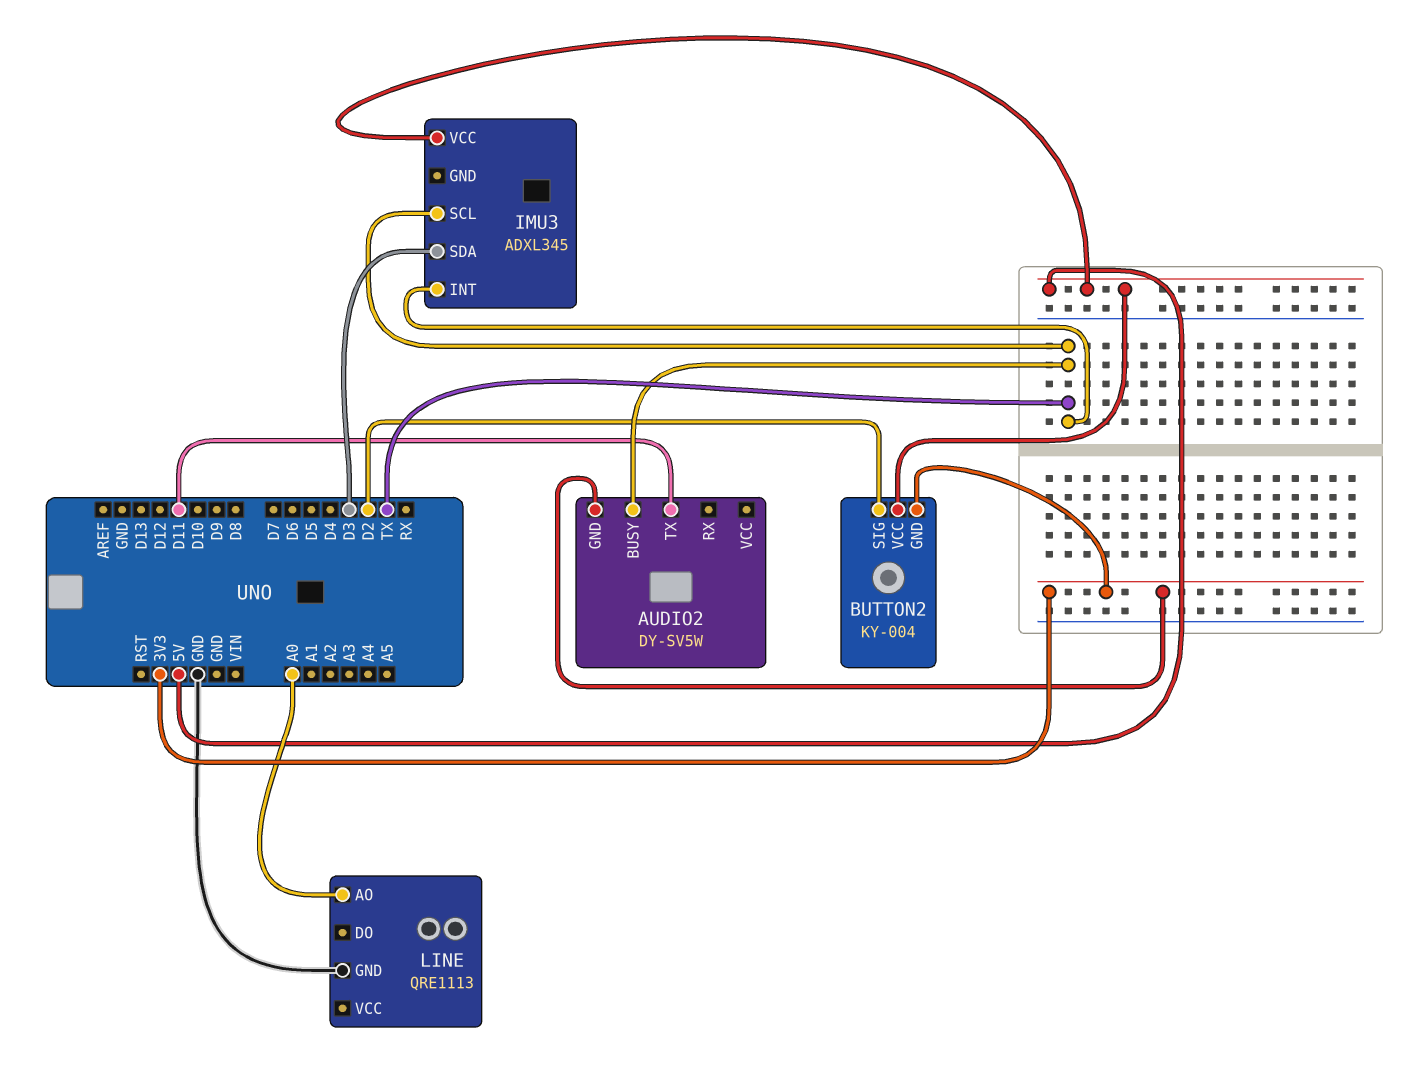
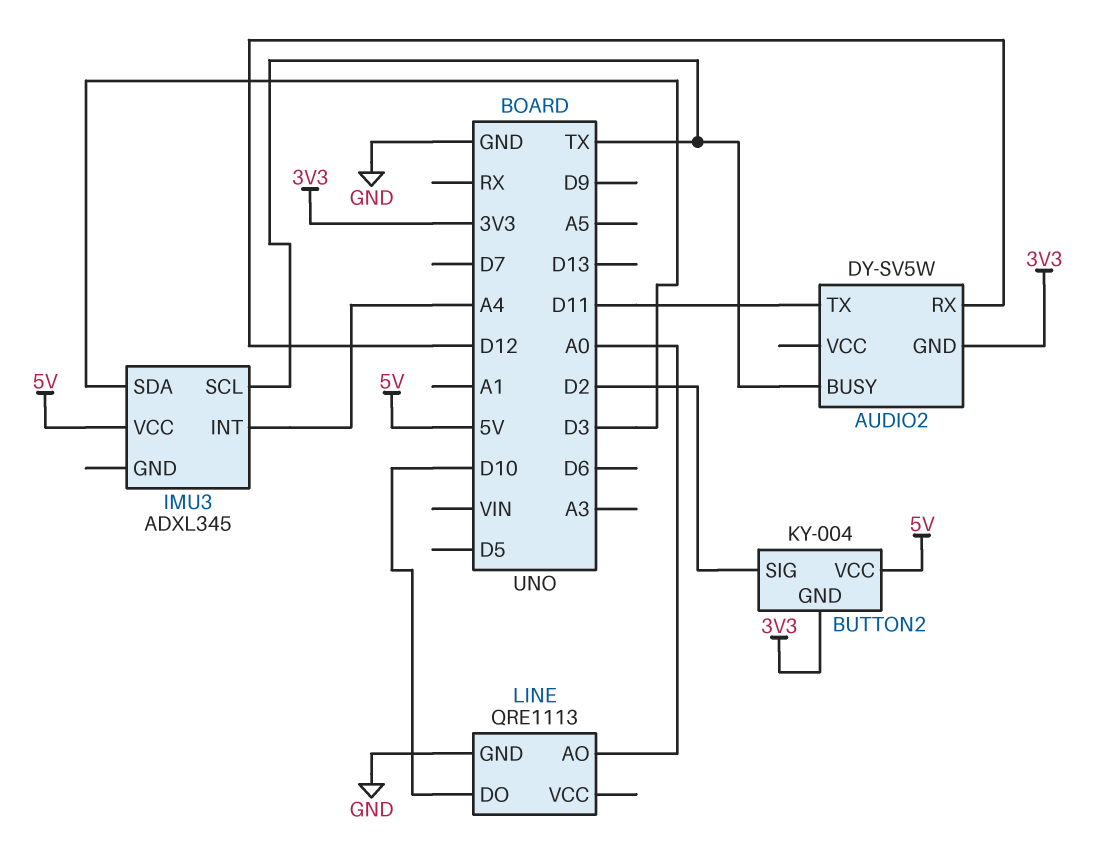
AUDIO2 pin RX: none -> D12
IMU3 pin INT: TX -> A4
LINE pin DO: none -> D10

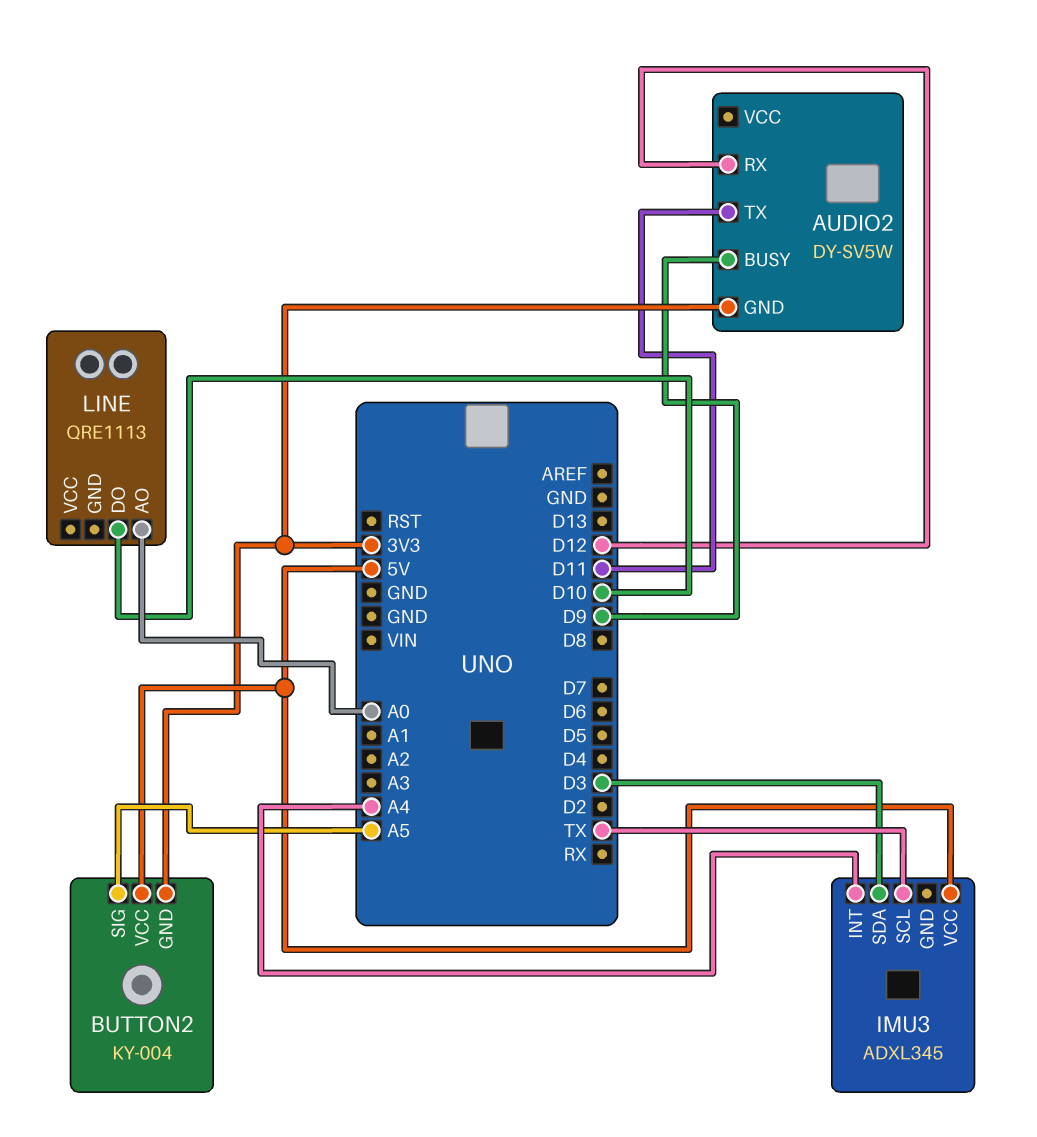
AUDIO2 pin BUSY: TX -> D9
BUTTON2 pin SIG: D2 -> A5
LINE pin GND: GND -> none

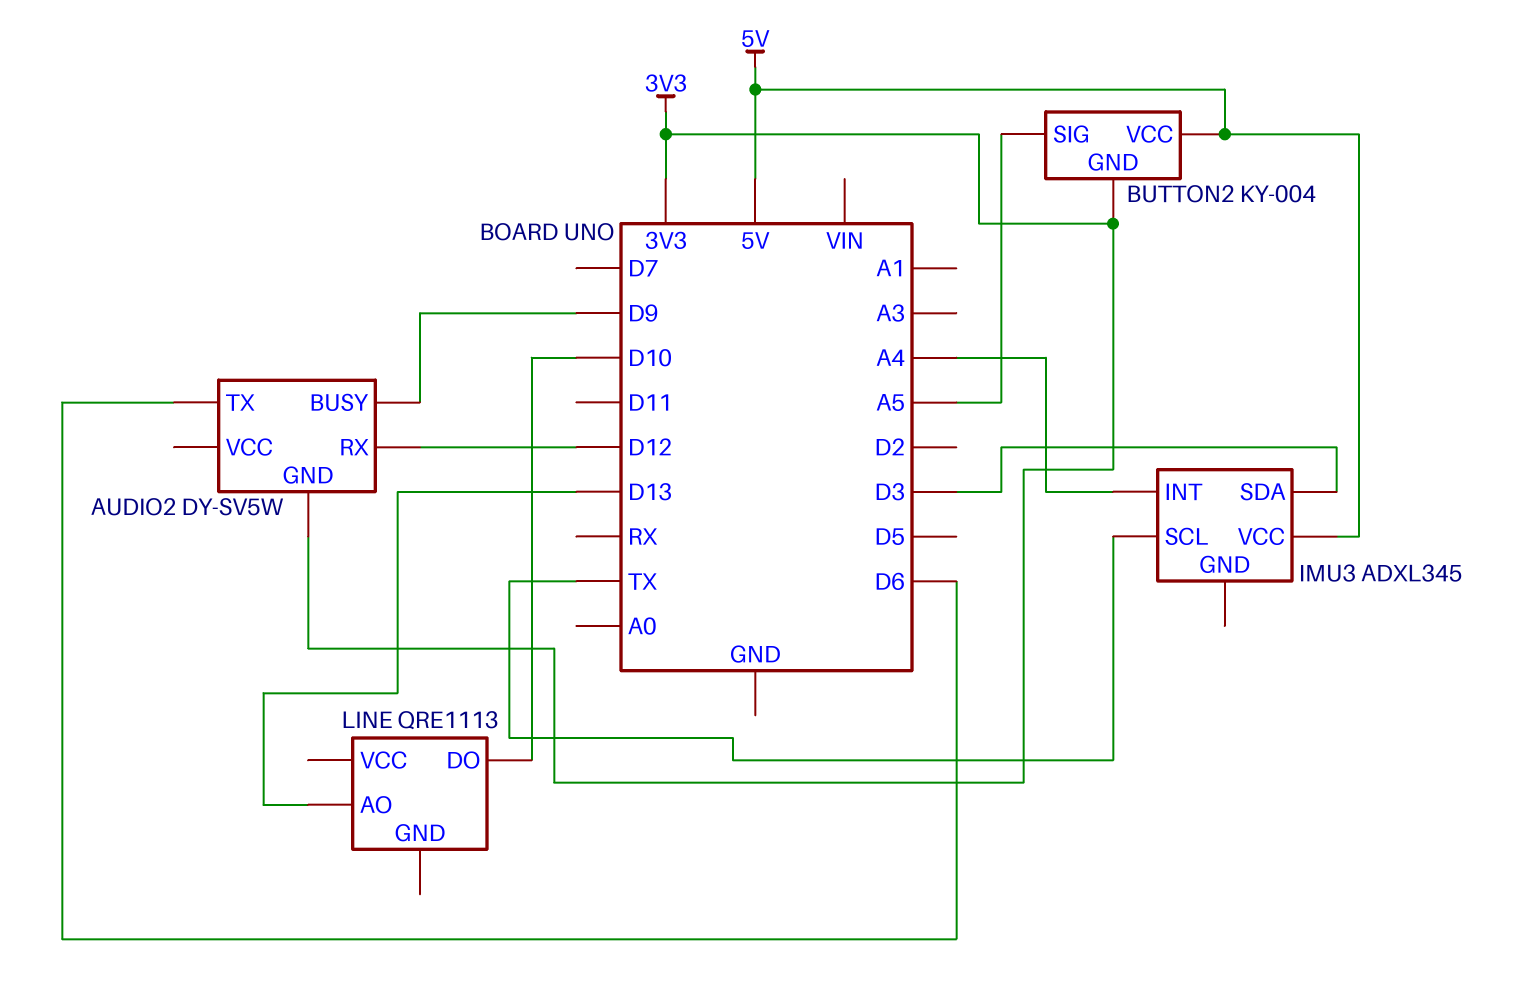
AUDIO2 pin TX: D11 -> D6
LINE pin AO: A0 -> D13

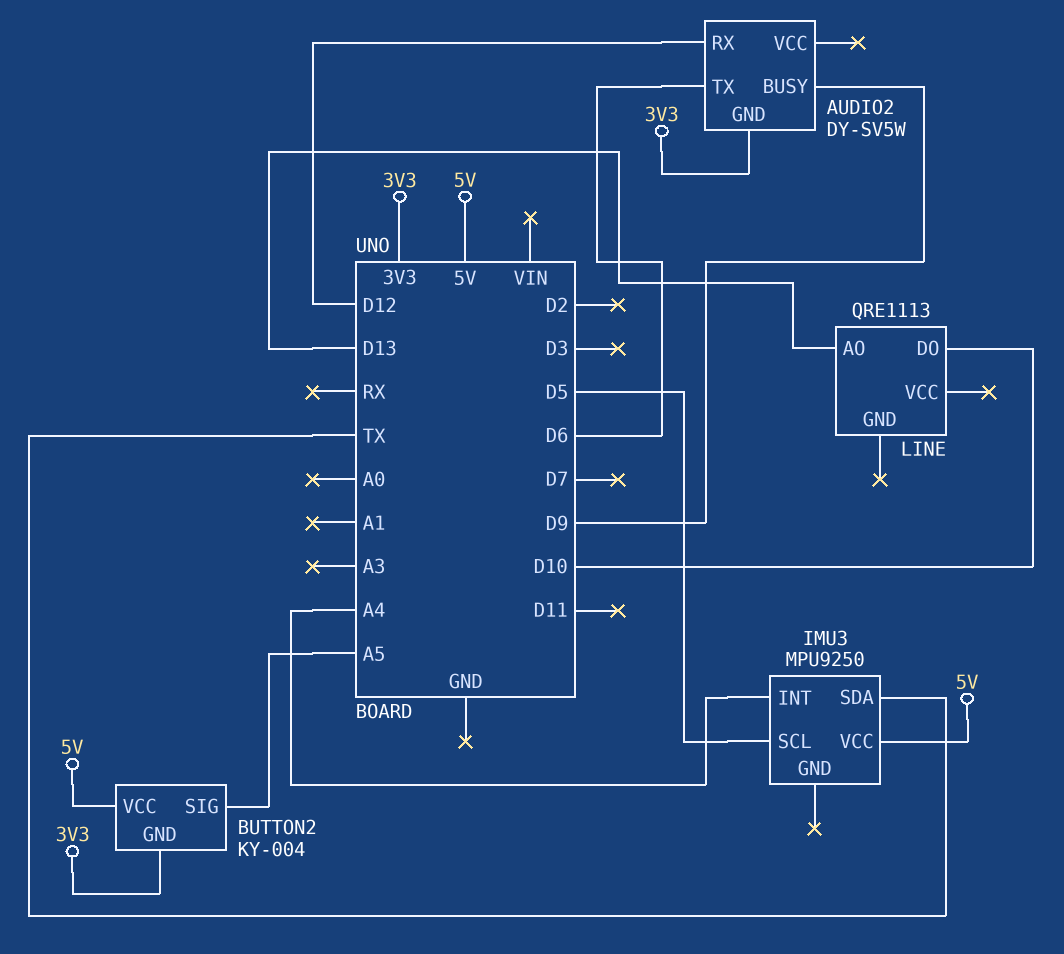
IMU3: ADXL345 -> MPU9250
IMU3 pin SCL: TX -> D5
IMU3 pin SDA: D3 -> TX

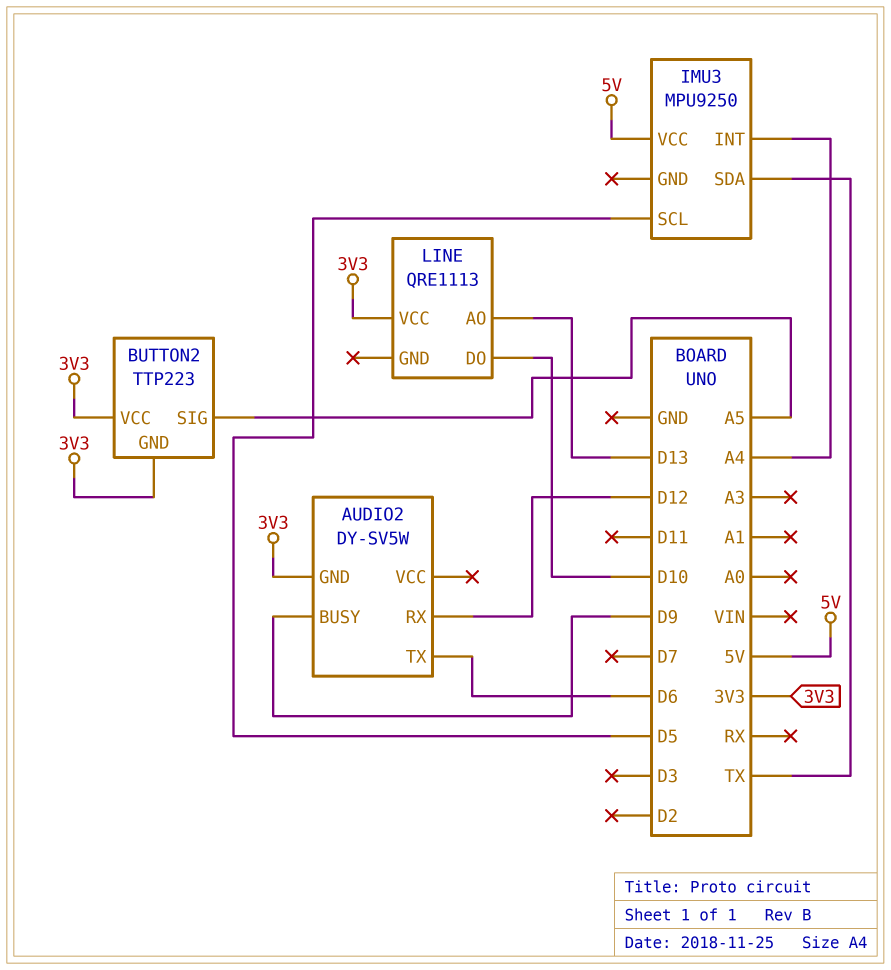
BUTTON2: KY-004 -> TTP223
BUTTON2 pin VCC: 5V -> 3V3
LINE pin VCC: none -> 3V3

